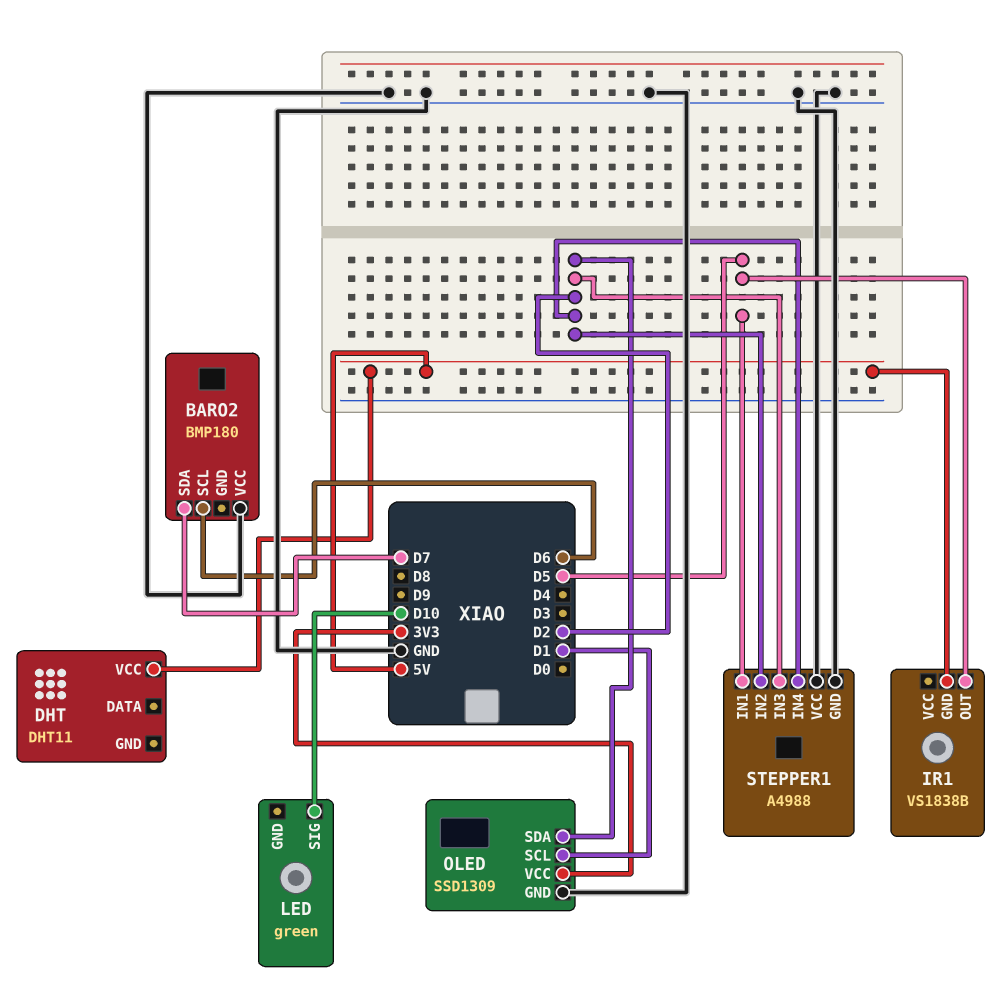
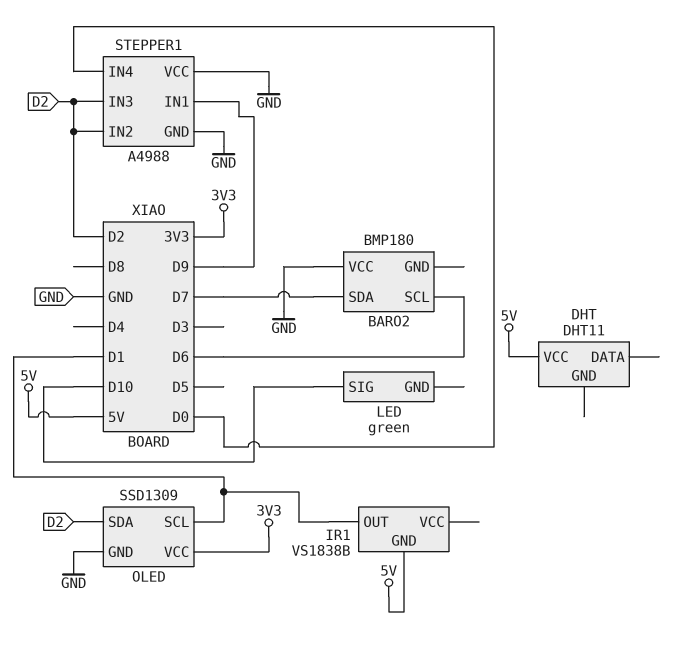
IR1 pin OUT: D5 -> D1
STEPPER1 pin IN1: D5 -> D9
STEPPER1 pin IN4: D2 -> D0

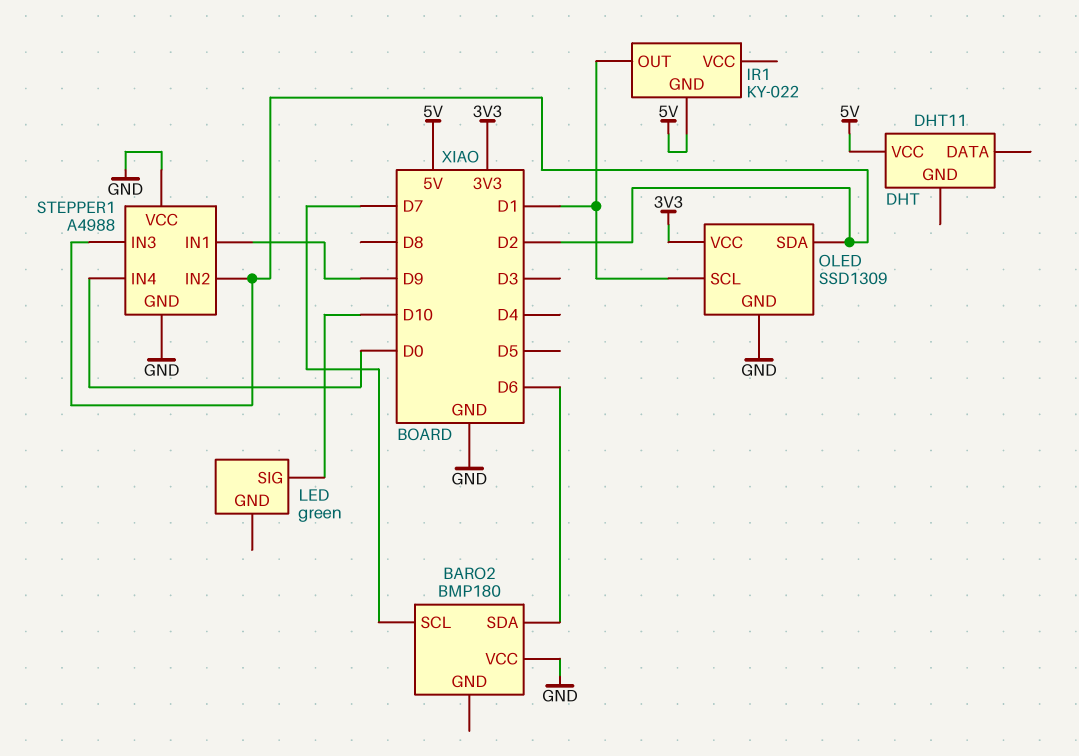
BARO2 pin SCL: D6 -> D7
BARO2 pin SDA: D7 -> D6
IR1: VS1838B -> KY-022

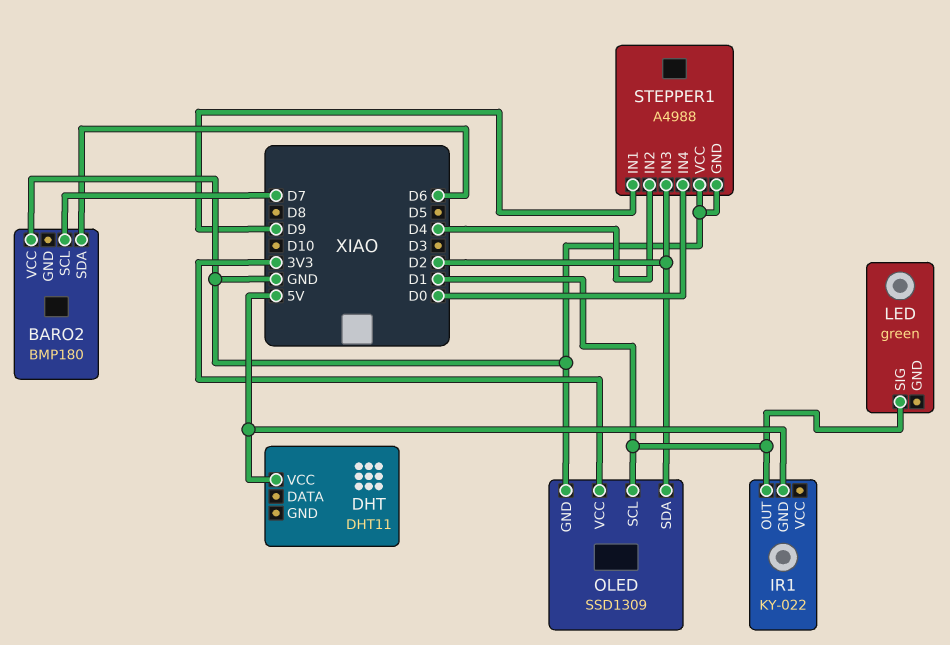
LED pin SIG: D10 -> D1
STEPPER1 pin IN2: D2 -> D4

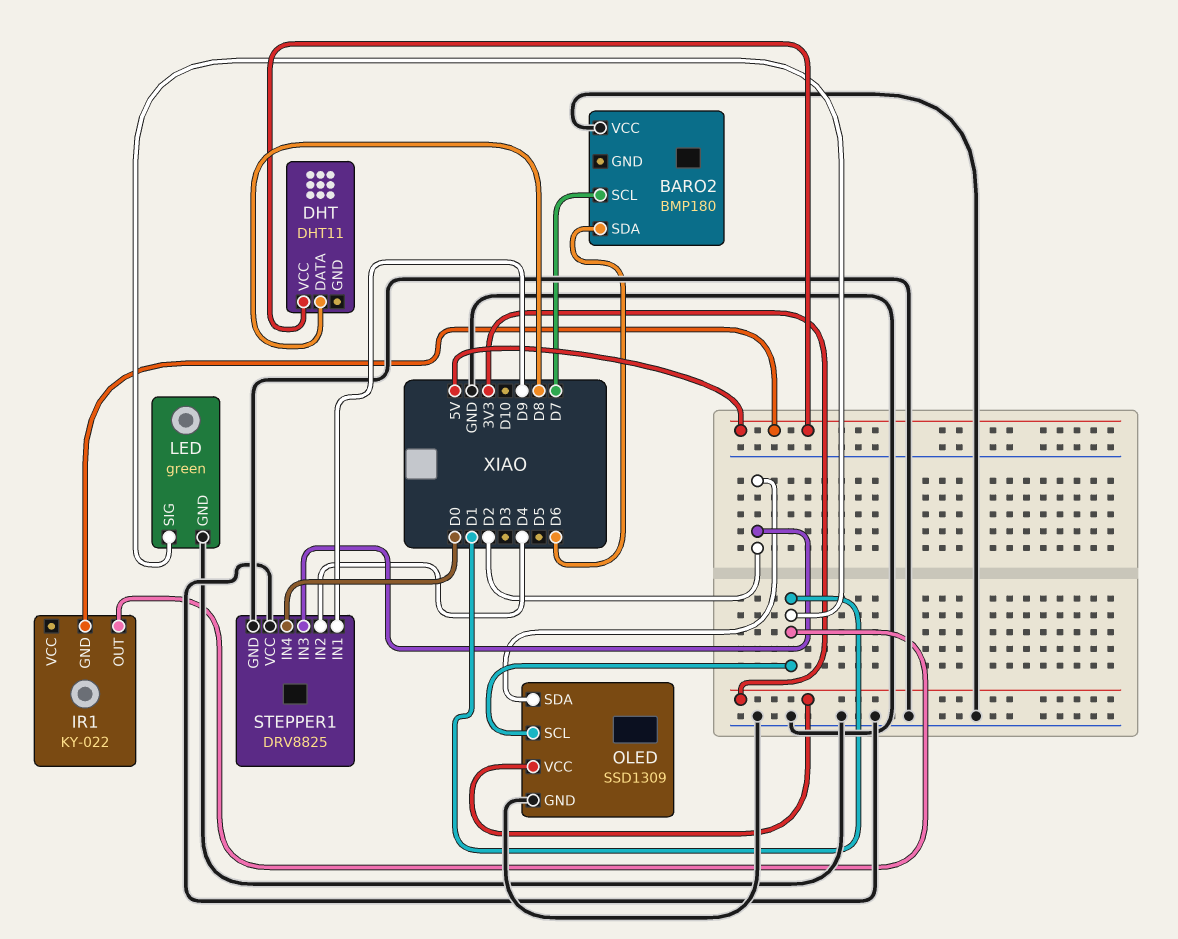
DHT pin DATA: none -> D8
LED pin GND: none -> GND
STEPPER1: A4988 -> DRV8825

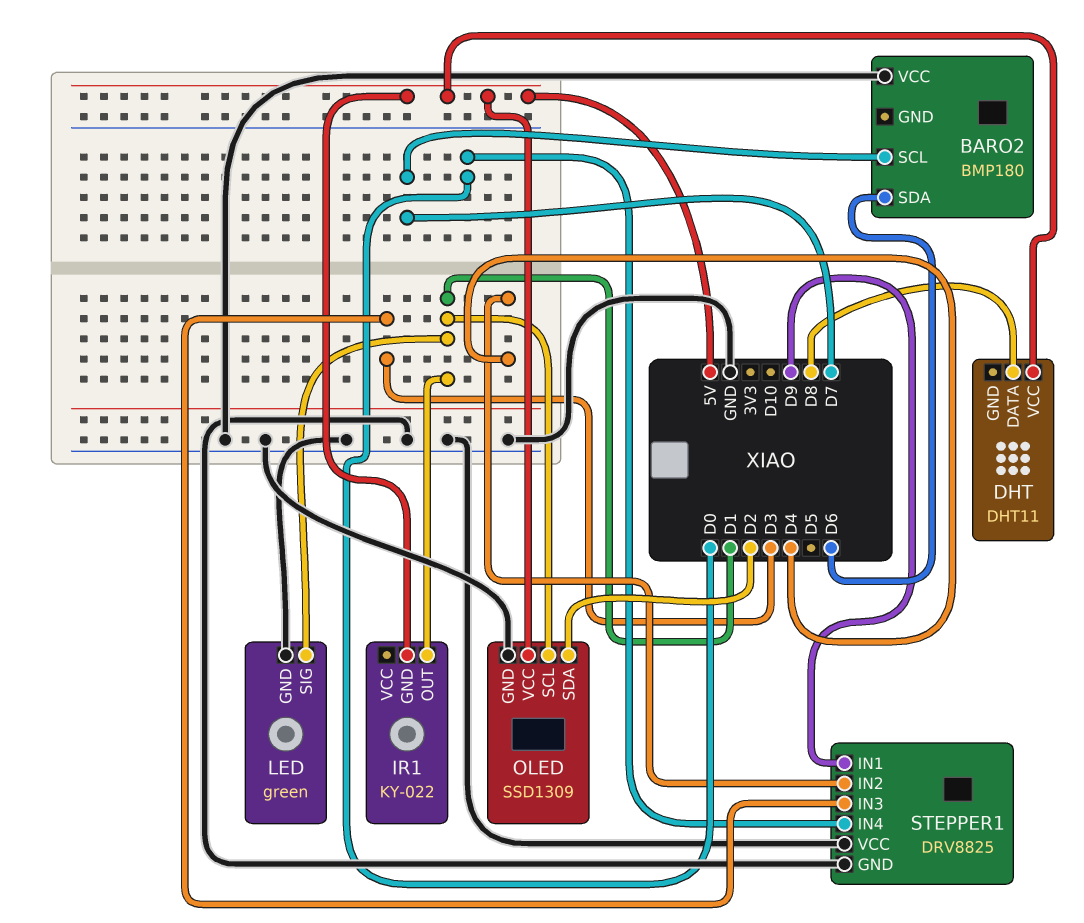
OLED pin VCC: 3V3 -> 5V
STEPPER1 pin IN3: D2 -> D3

